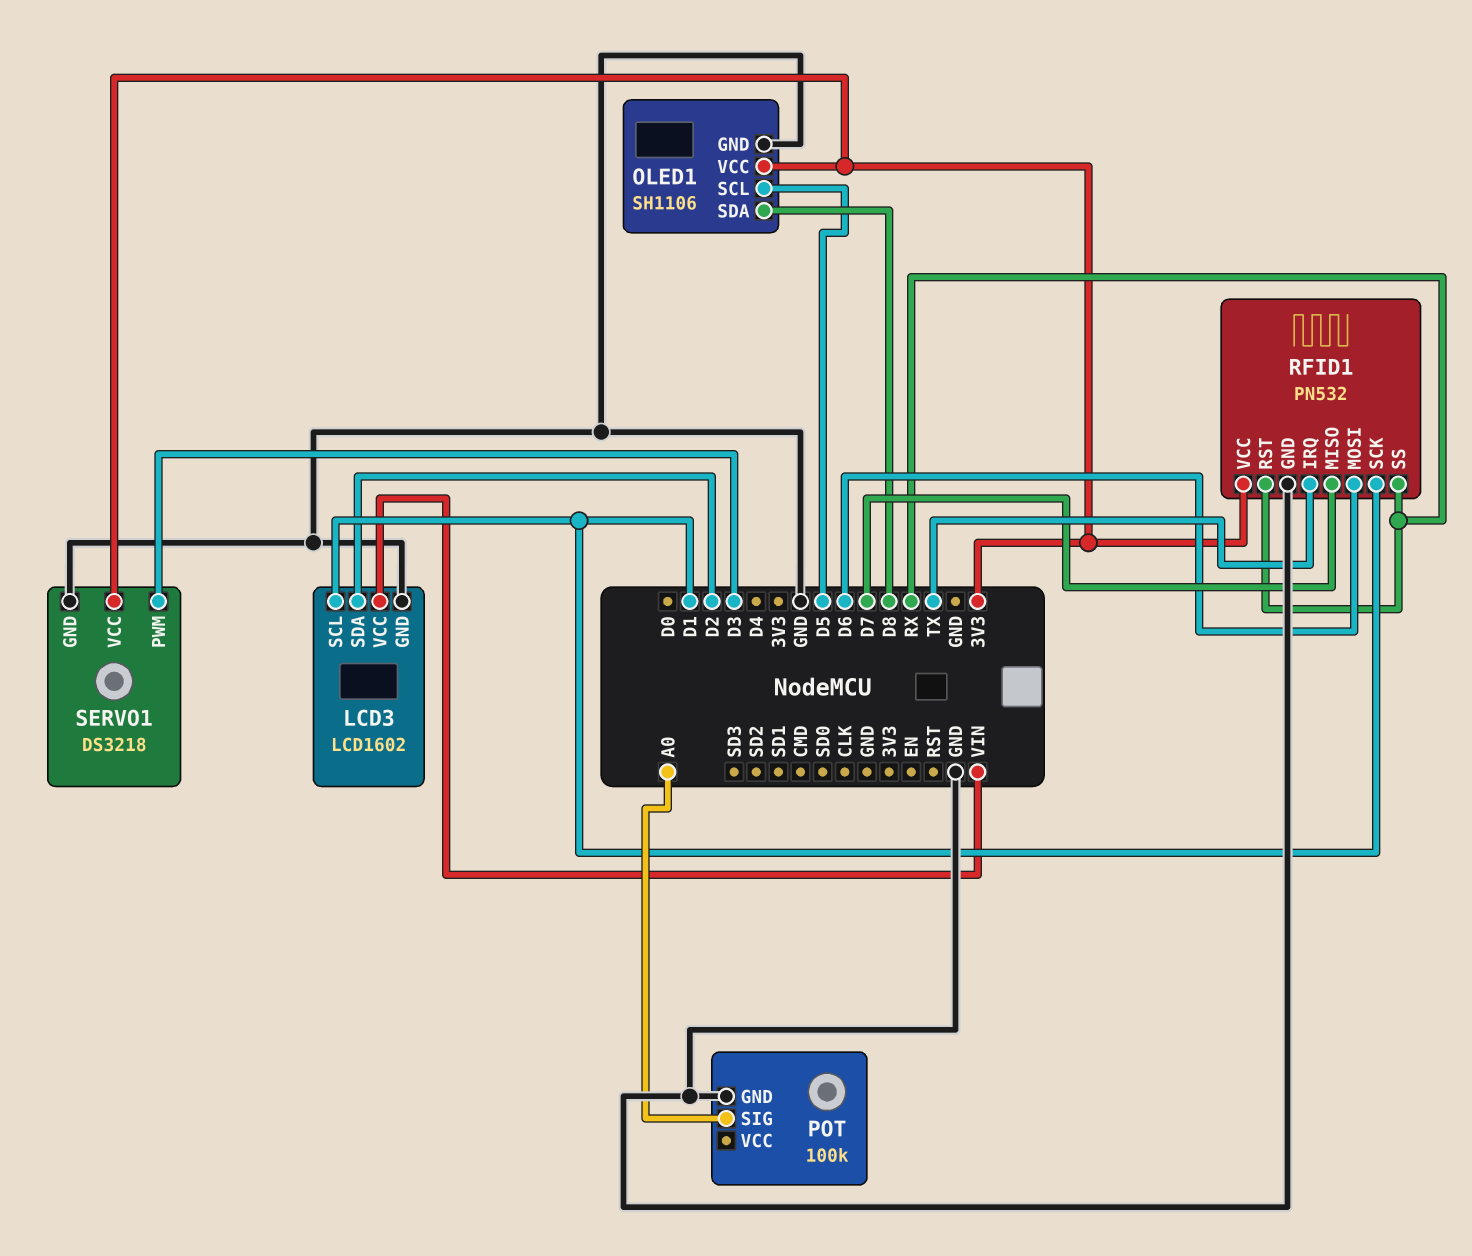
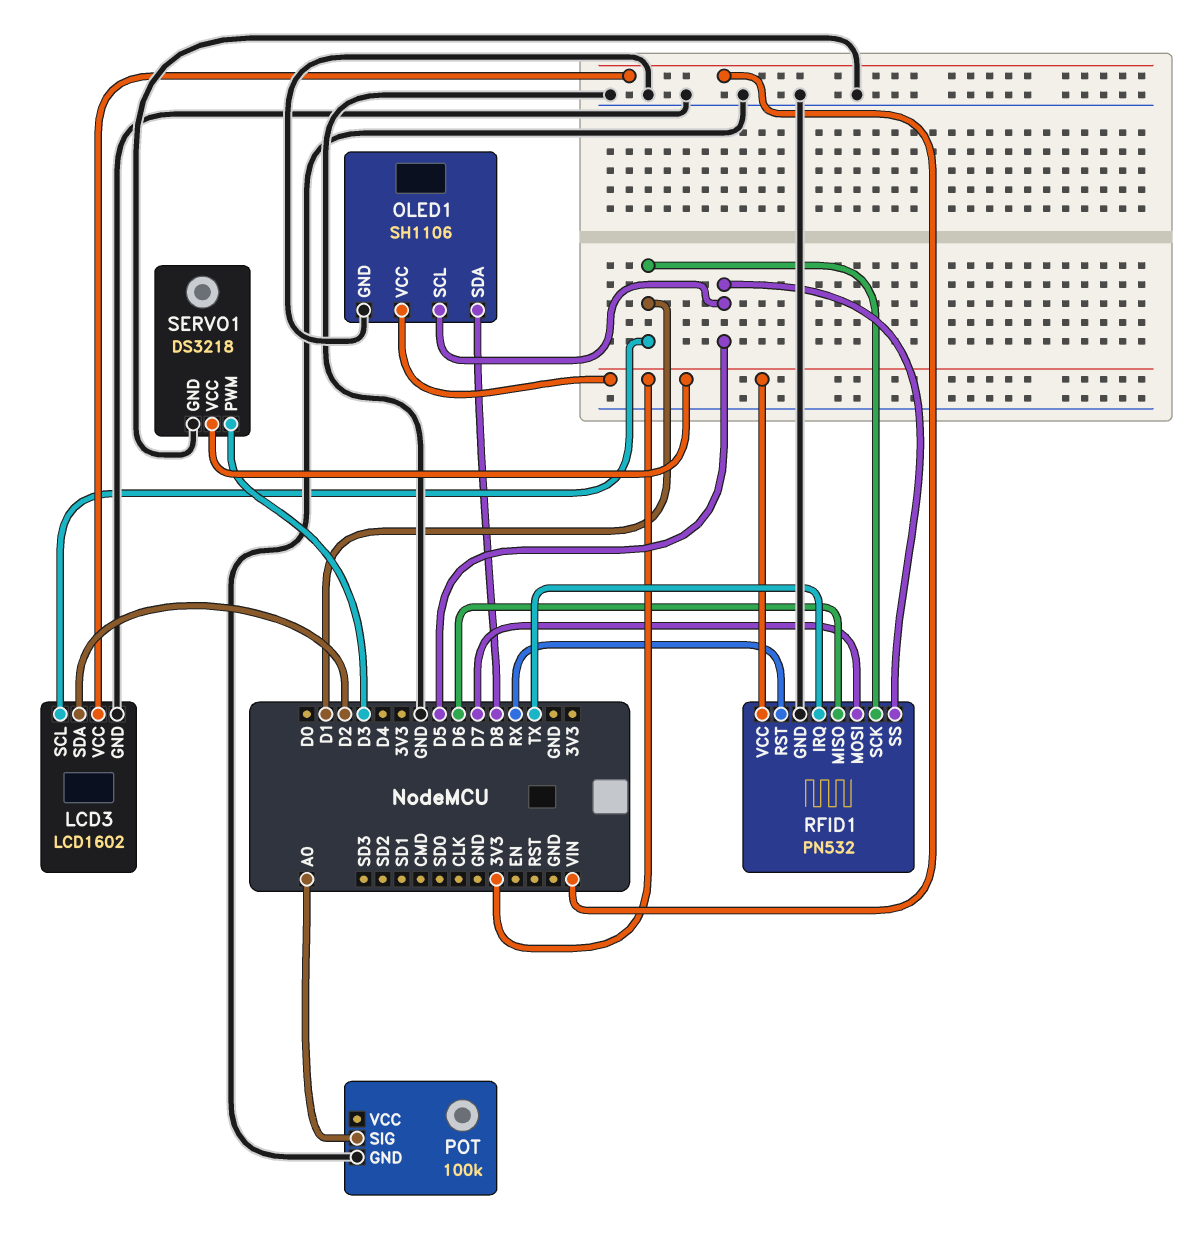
RFID1 pin MISO: D7 -> D6
RFID1 pin MOSI: D6 -> D7
RFID1 pin SS: RX -> D5

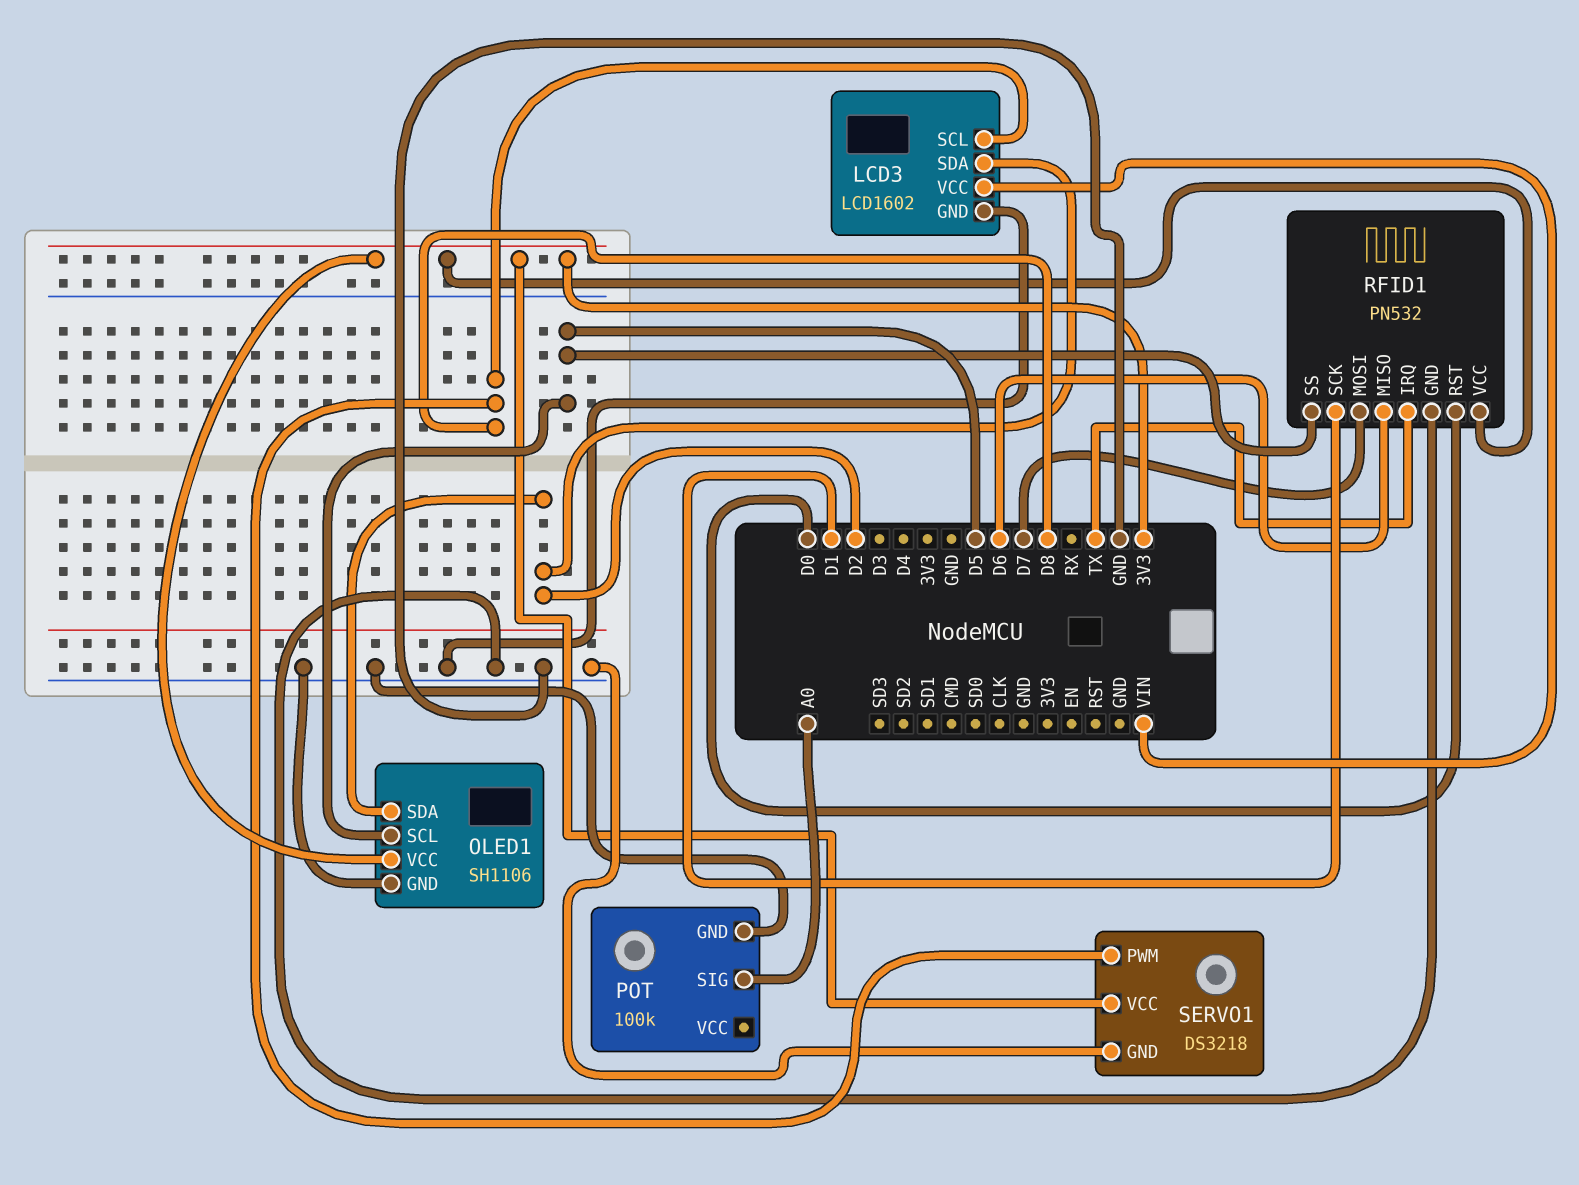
LCD3 pin SCL: D1 -> D8
OLED1 pin SDA: D8 -> D2
RFID1 pin RST: RX -> D0
SERVO1 pin PWM: D3 -> D8

